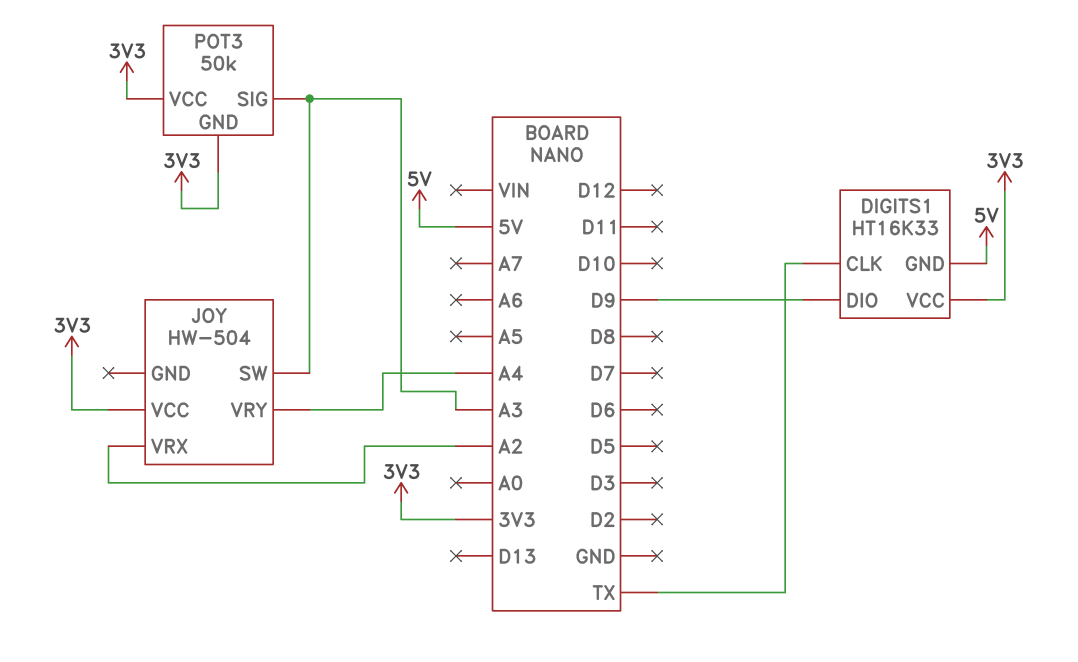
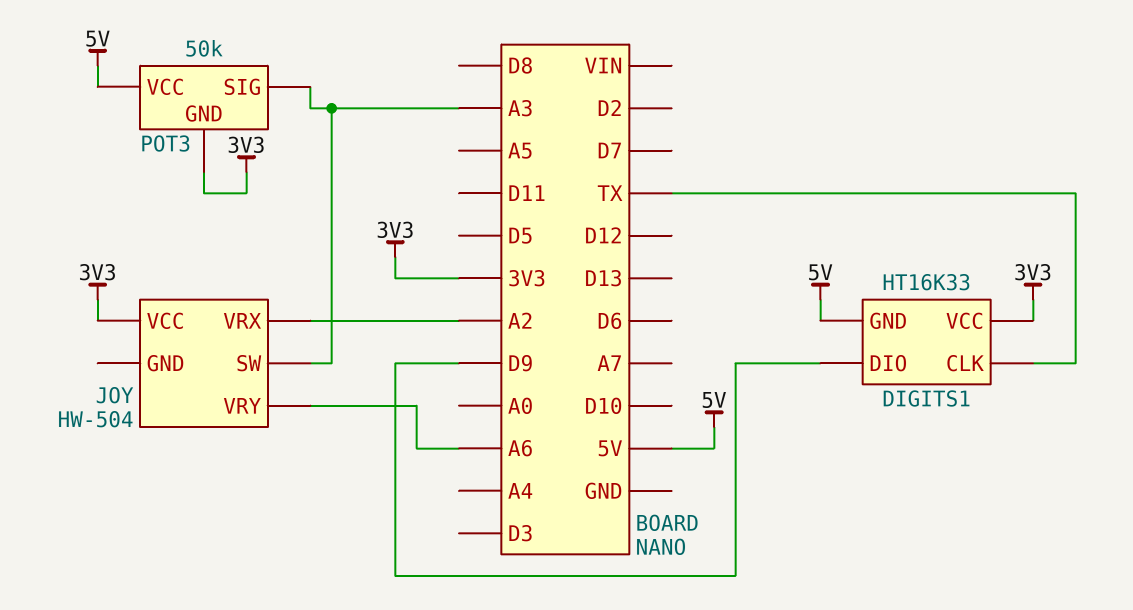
JOY pin VRY: A4 -> A6
POT3 pin VCC: 3V3 -> 5V

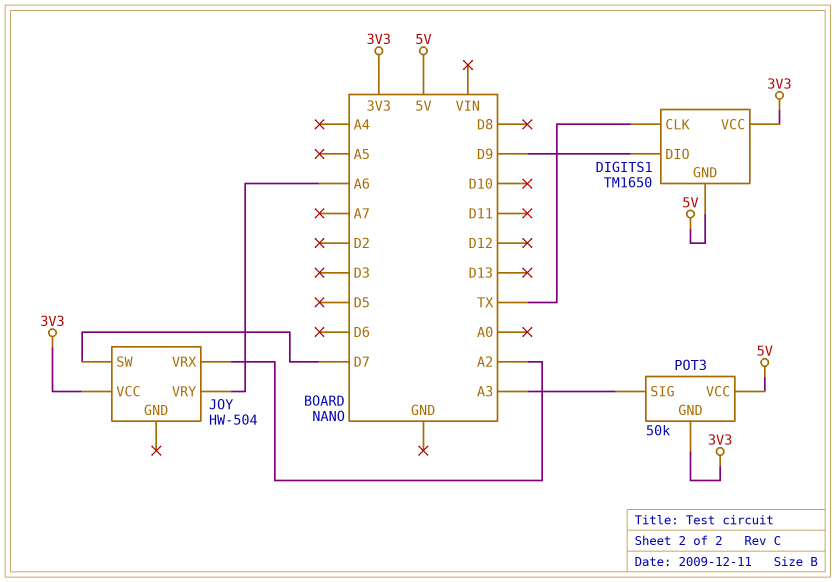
DIGITS1: HT16K33 -> TM1650
JOY pin SW: A3 -> D7

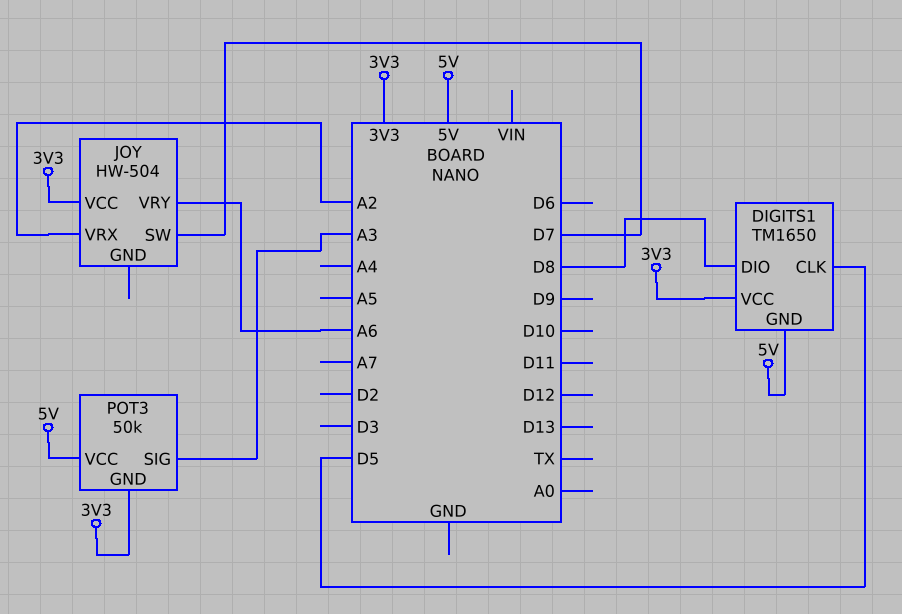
DIGITS1 pin CLK: TX -> D5
DIGITS1 pin DIO: D9 -> D8

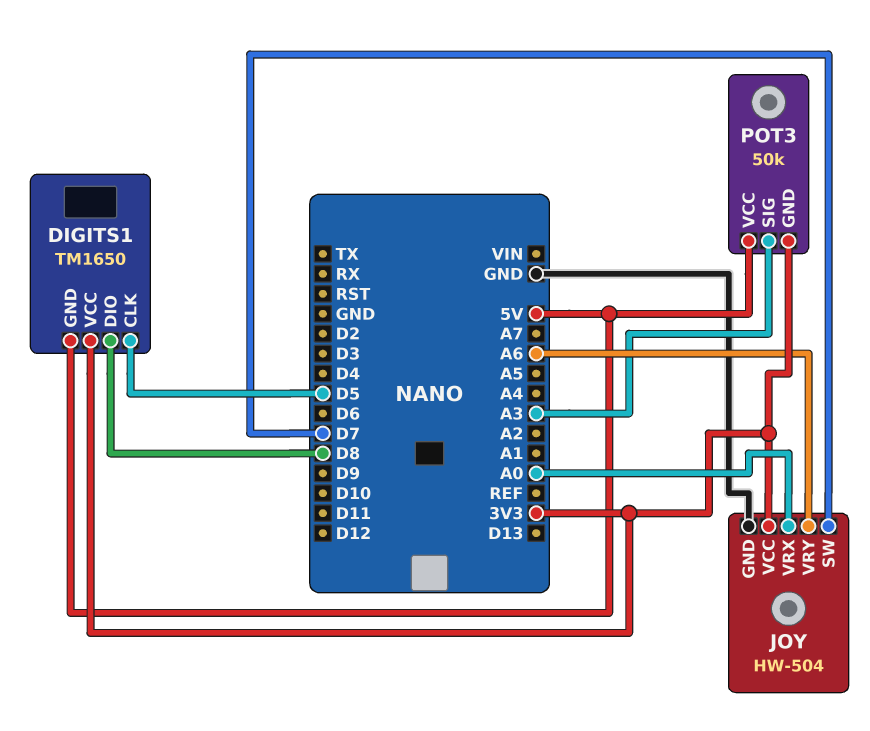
JOY pin GND: none -> GND
JOY pin VRX: A2 -> A0

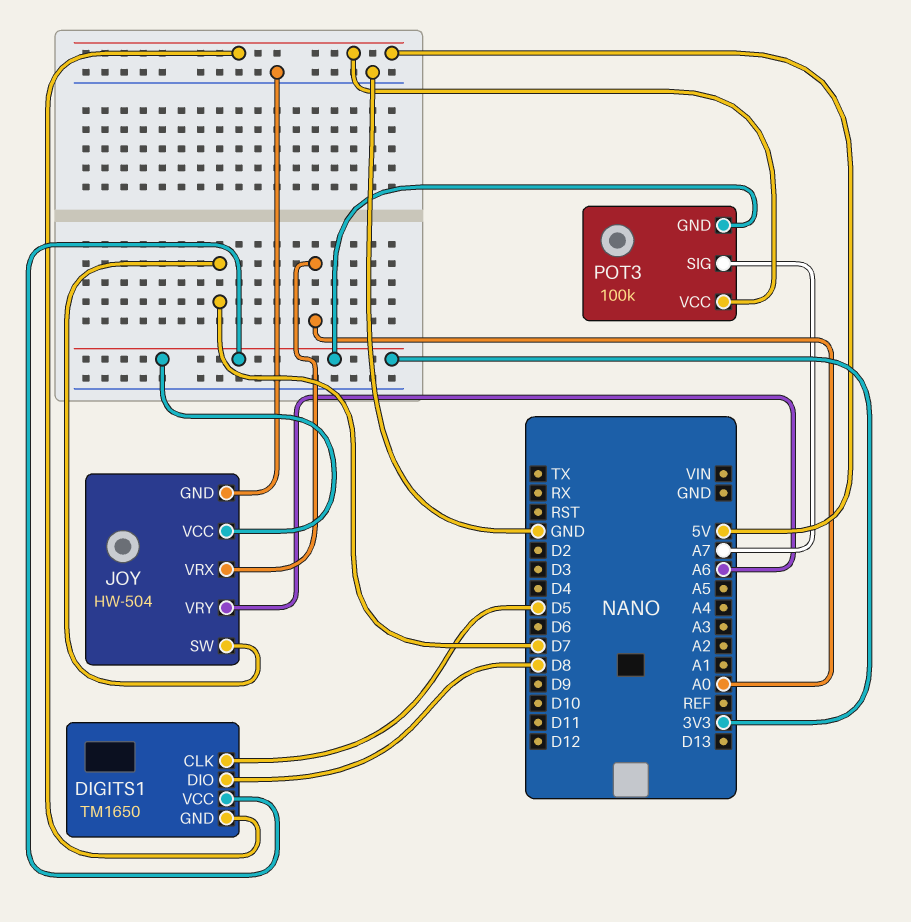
POT3: 50k -> 100k
POT3 pin SIG: A3 -> A7

